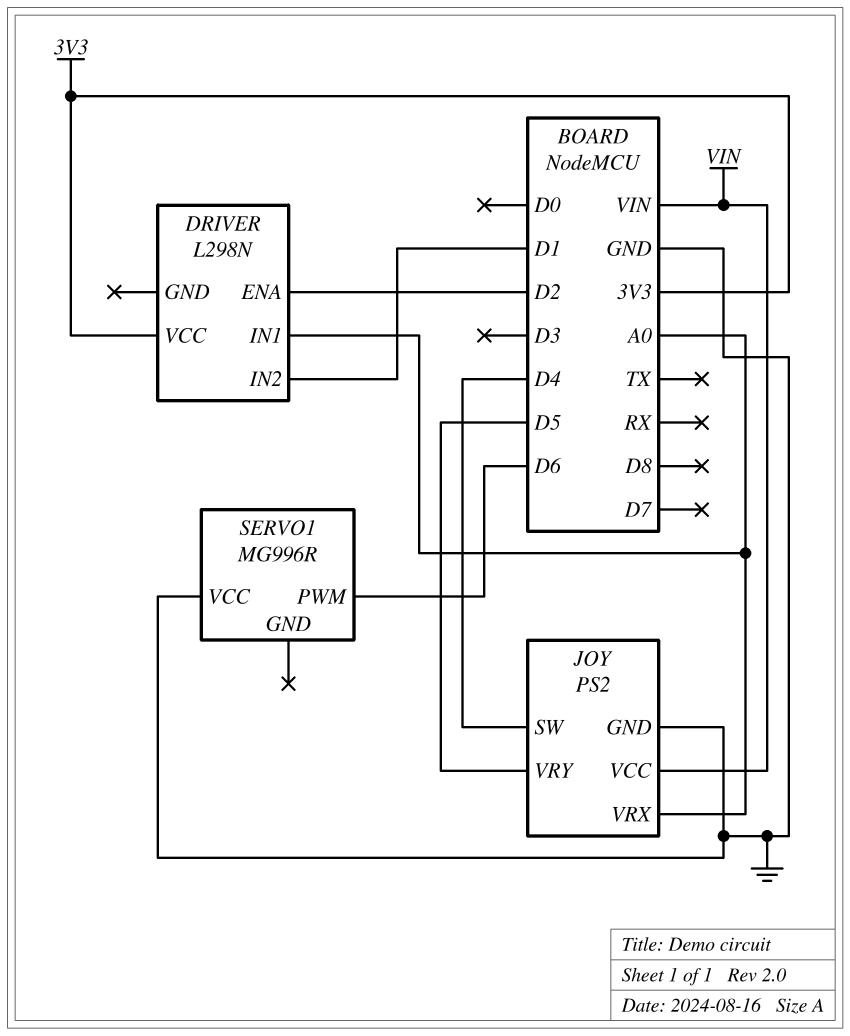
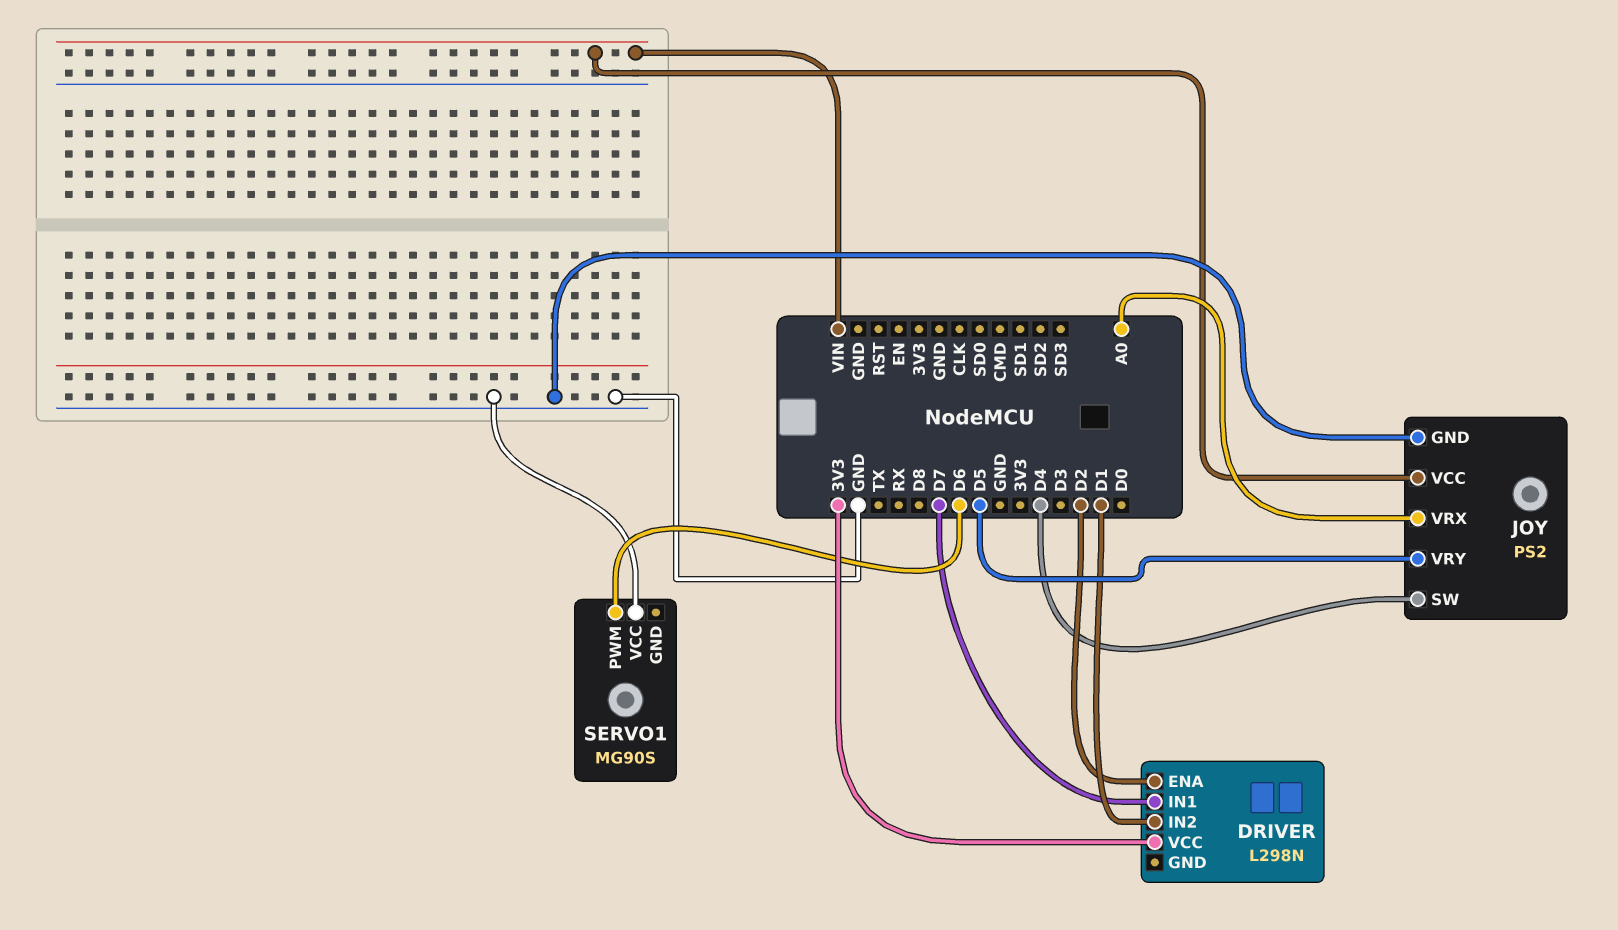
DRIVER pin IN1: A0 -> D7
SERVO1: MG996R -> MG90S

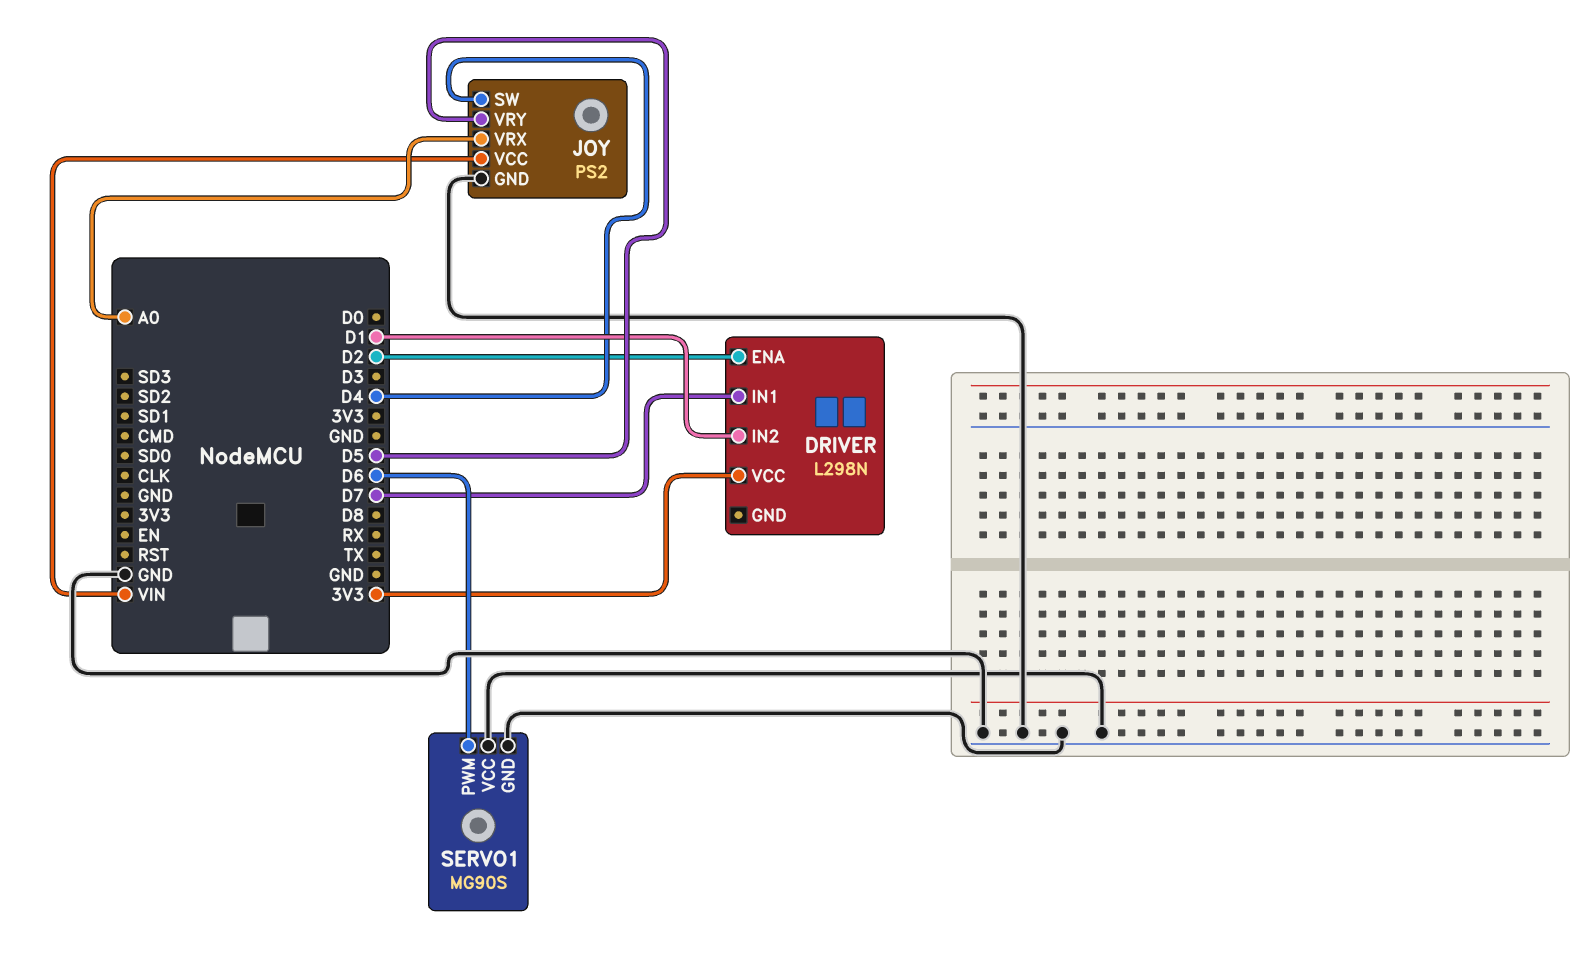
SERVO1 pin GND: none -> GND

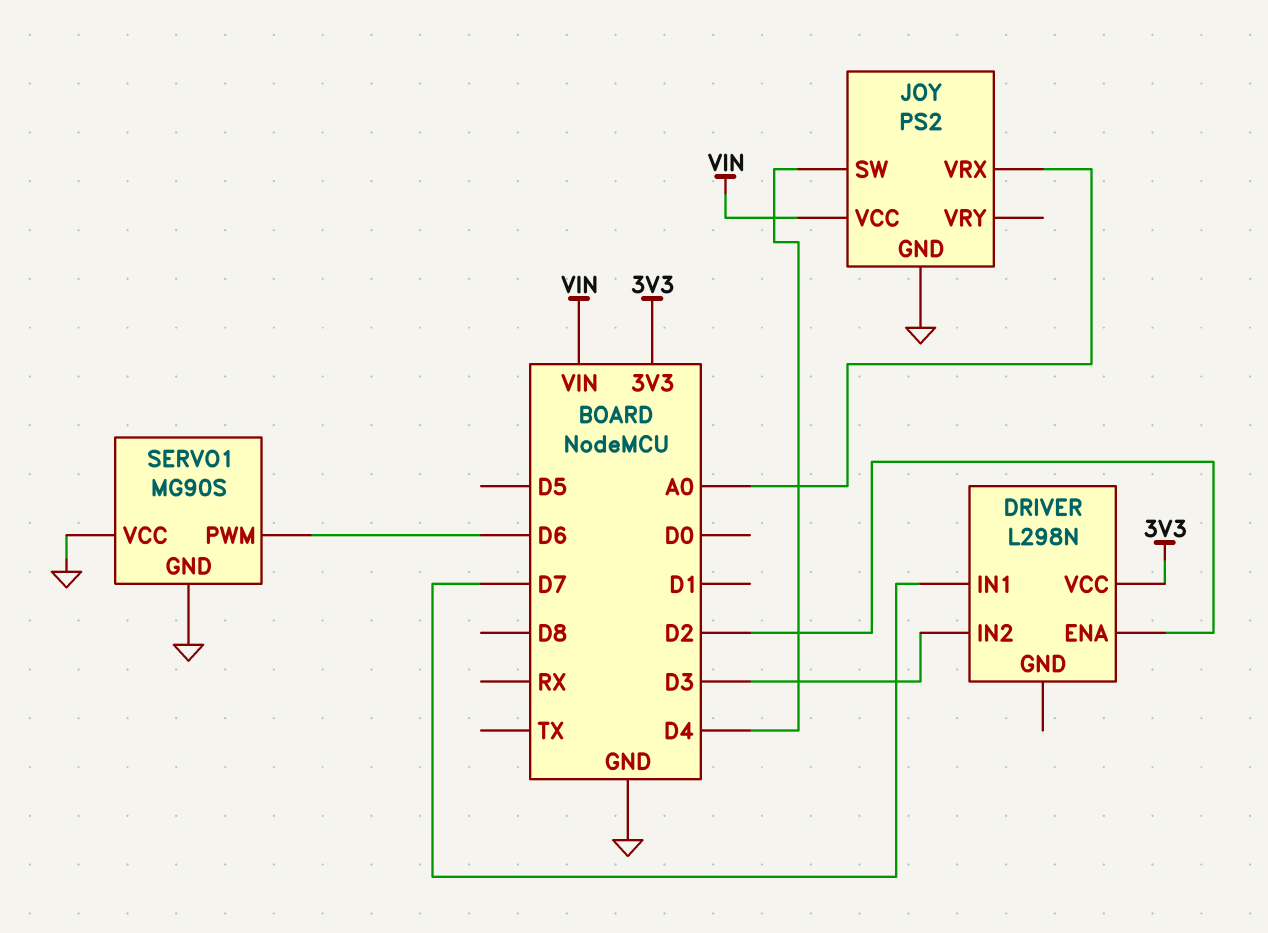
DRIVER pin IN2: D1 -> D3
JOY pin VRY: D5 -> none

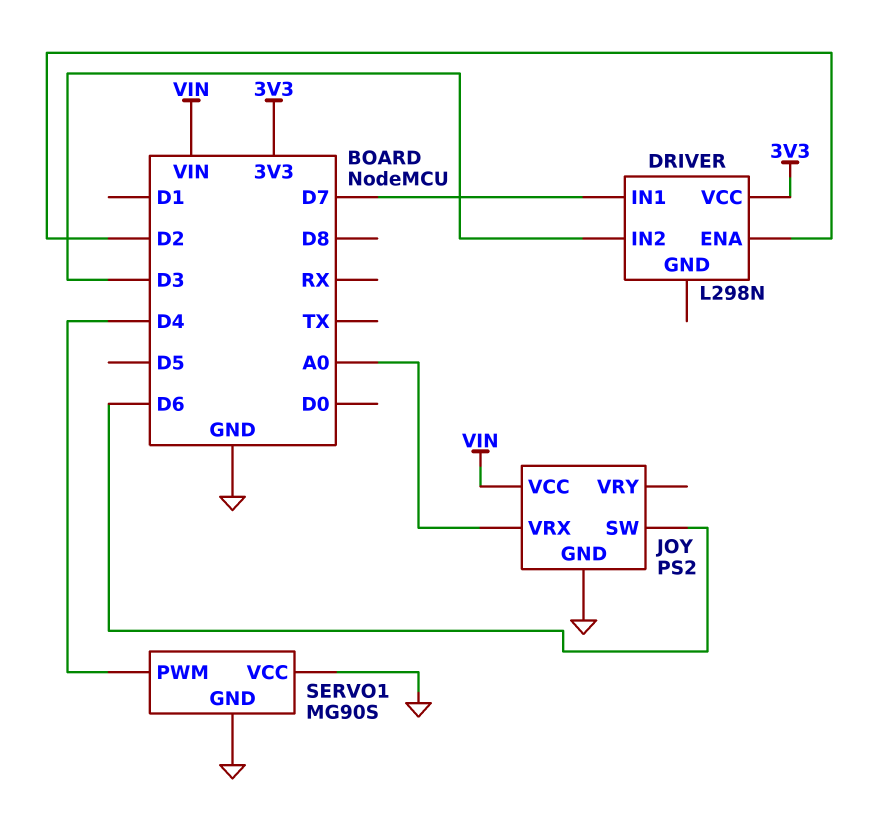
JOY pin SW: D4 -> D6
SERVO1 pin PWM: D6 -> D4

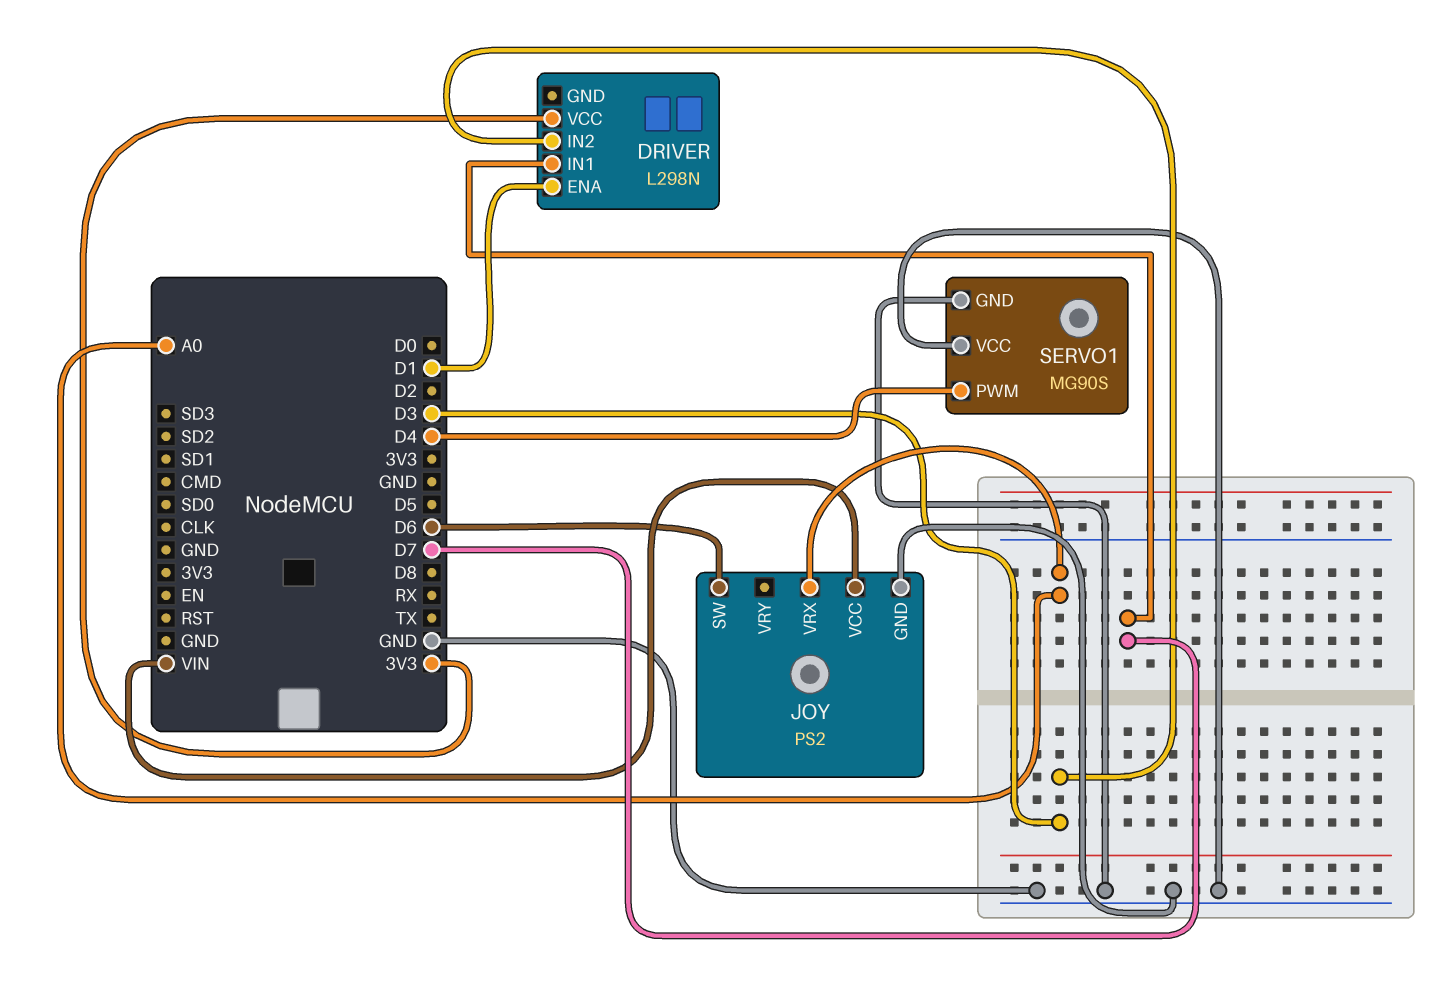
DRIVER pin ENA: D2 -> D1

